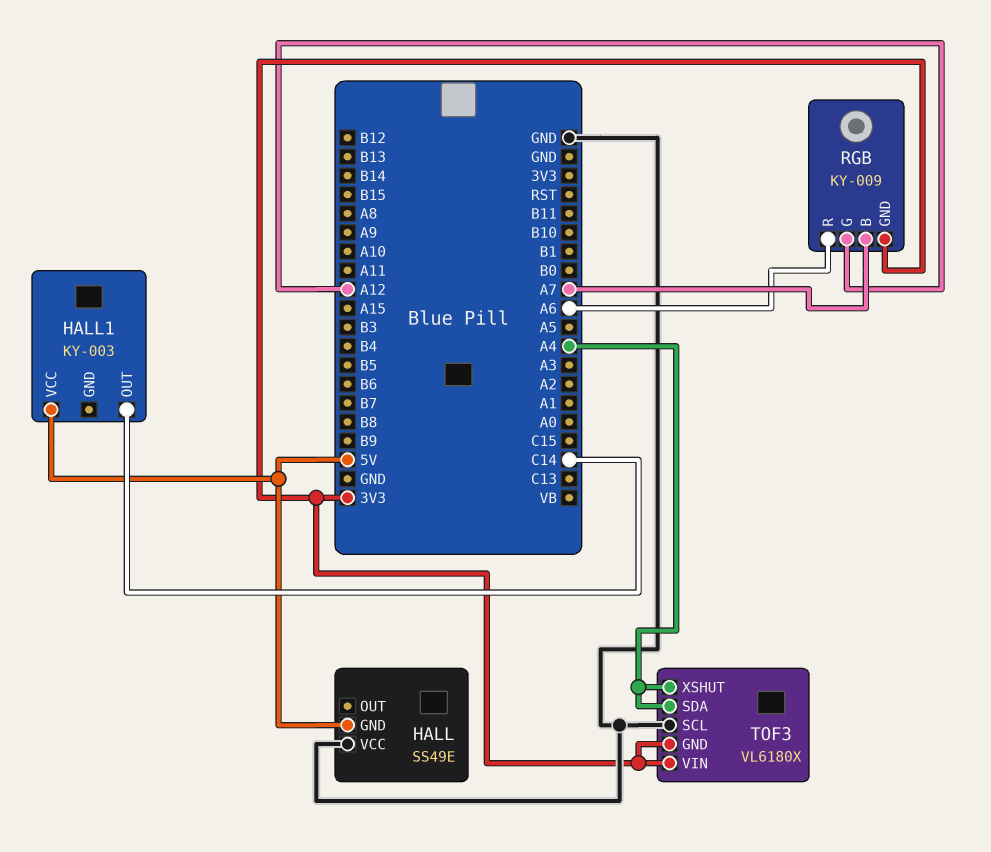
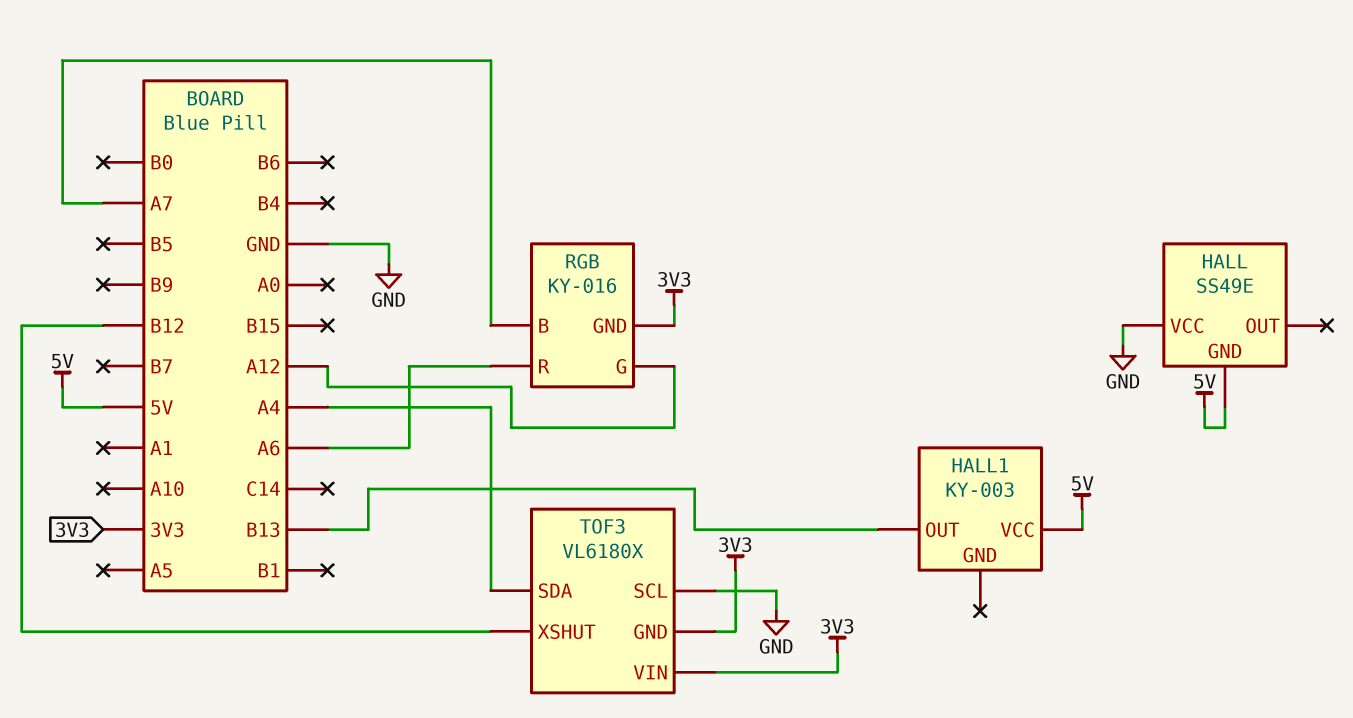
HALL1 pin OUT: C14 -> B13
RGB: KY-009 -> KY-016
TOF3 pin XSHUT: A4 -> B12

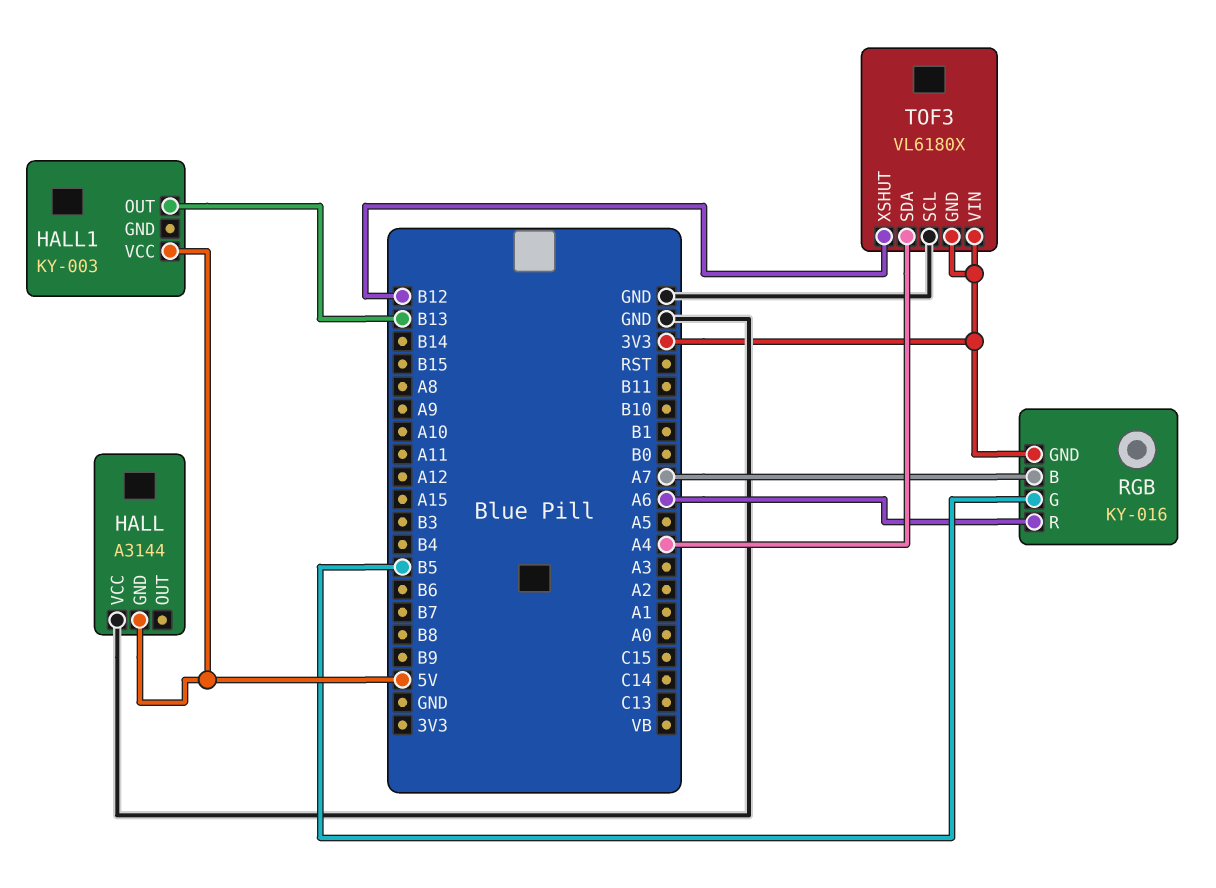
HALL: SS49E -> A3144
RGB pin G: A12 -> B5

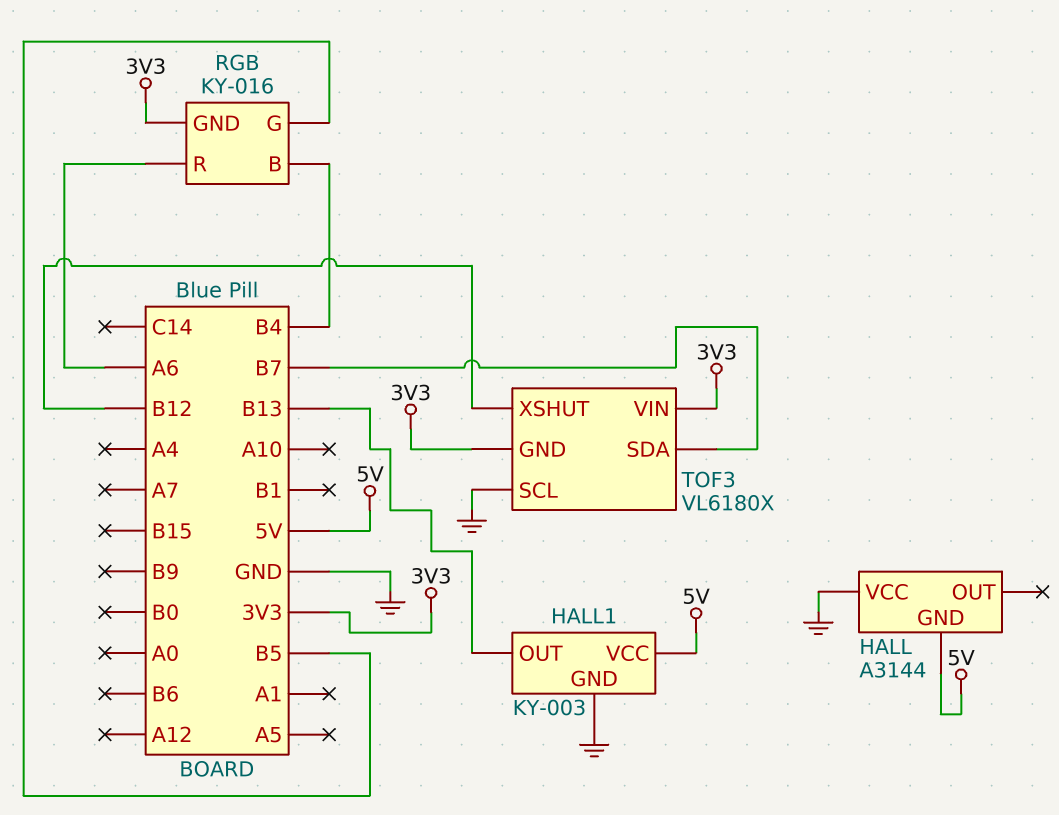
HALL1 pin GND: none -> GND
RGB pin B: A7 -> B4
TOF3 pin SDA: A4 -> B7

